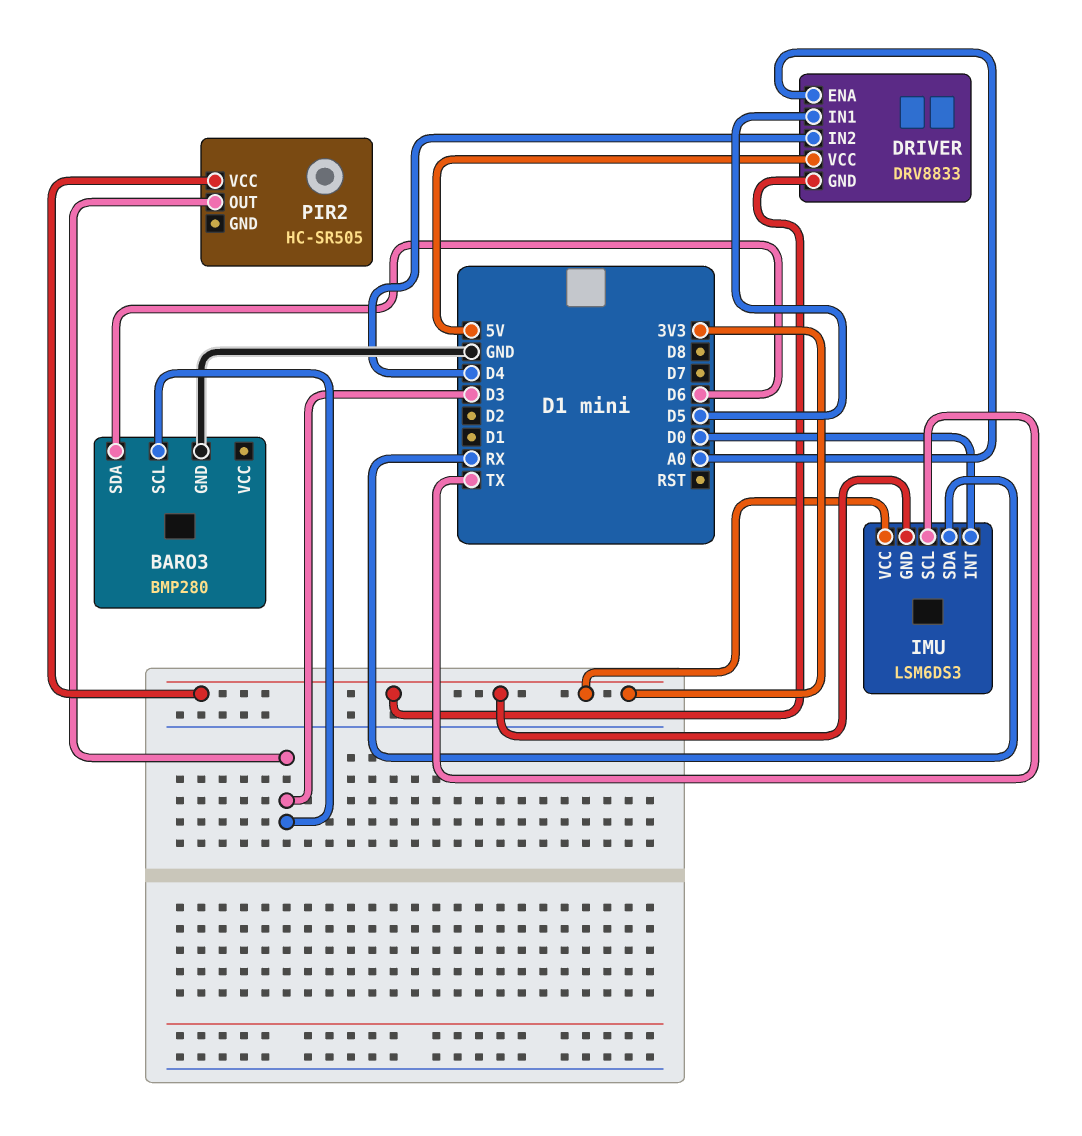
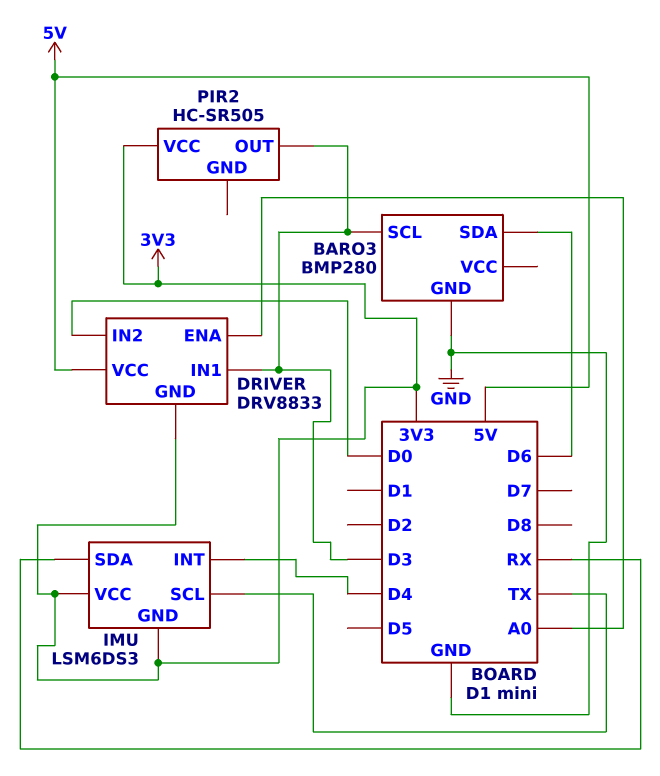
DRIVER pin IN1: D5 -> D3
DRIVER pin IN2: D4 -> D0
IMU pin INT: D0 -> D4

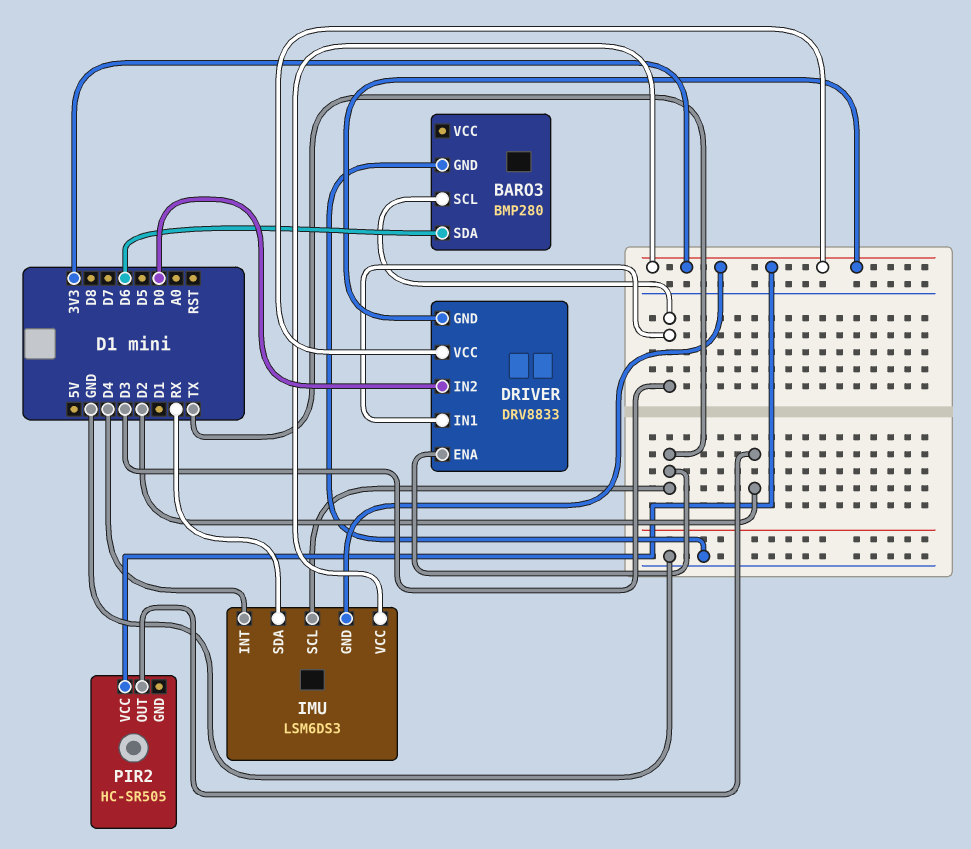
DRIVER pin ENA: A0 -> TX
DRIVER pin VCC: 5V -> 3V3
PIR2 pin OUT: D3 -> D2

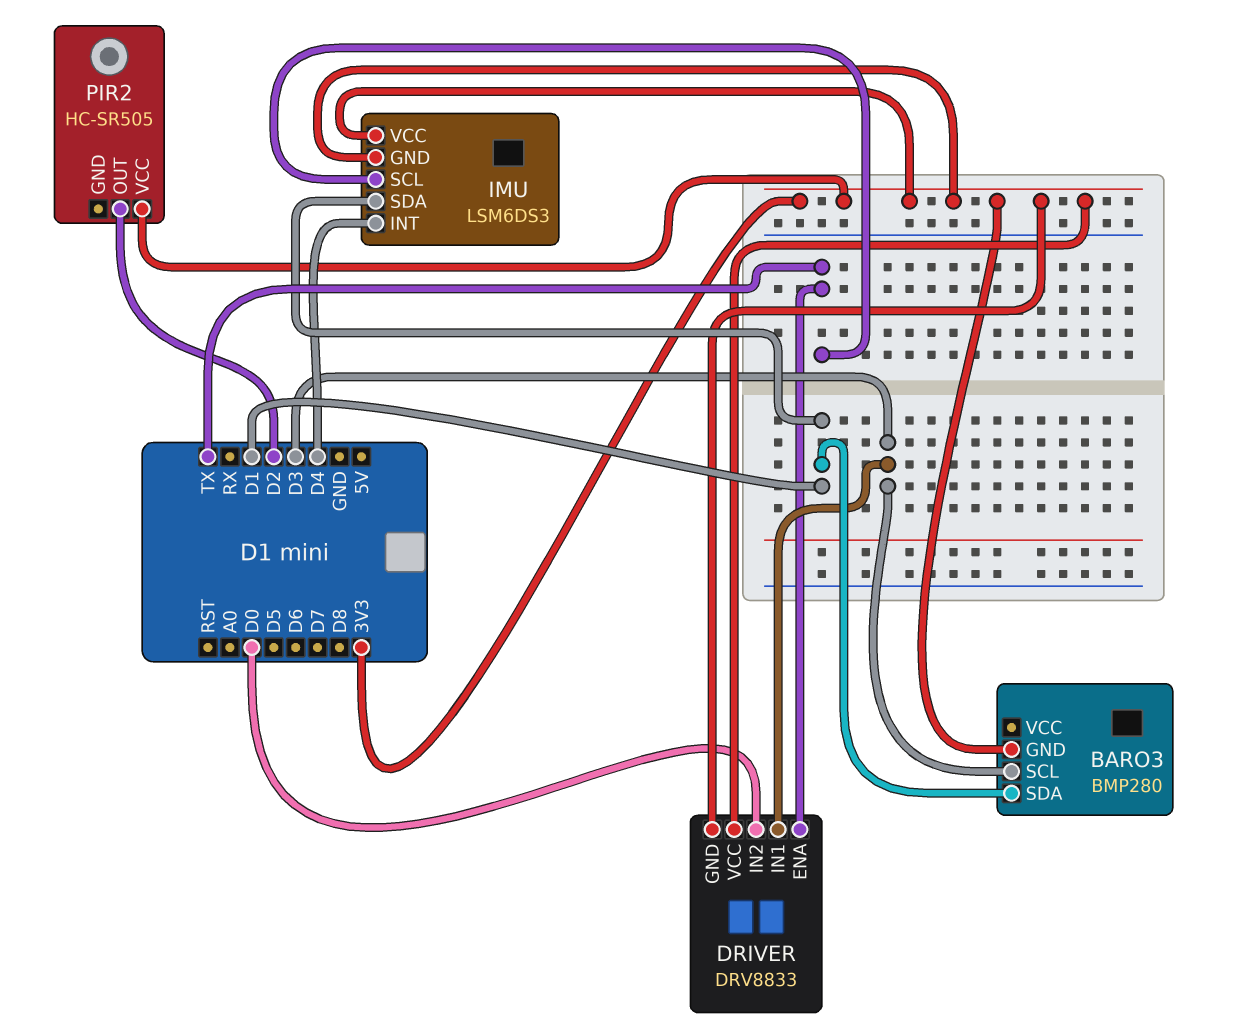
BARO3 pin GND: GND -> 3V3
BARO3 pin SDA: D6 -> D1
IMU pin SDA: RX -> D1

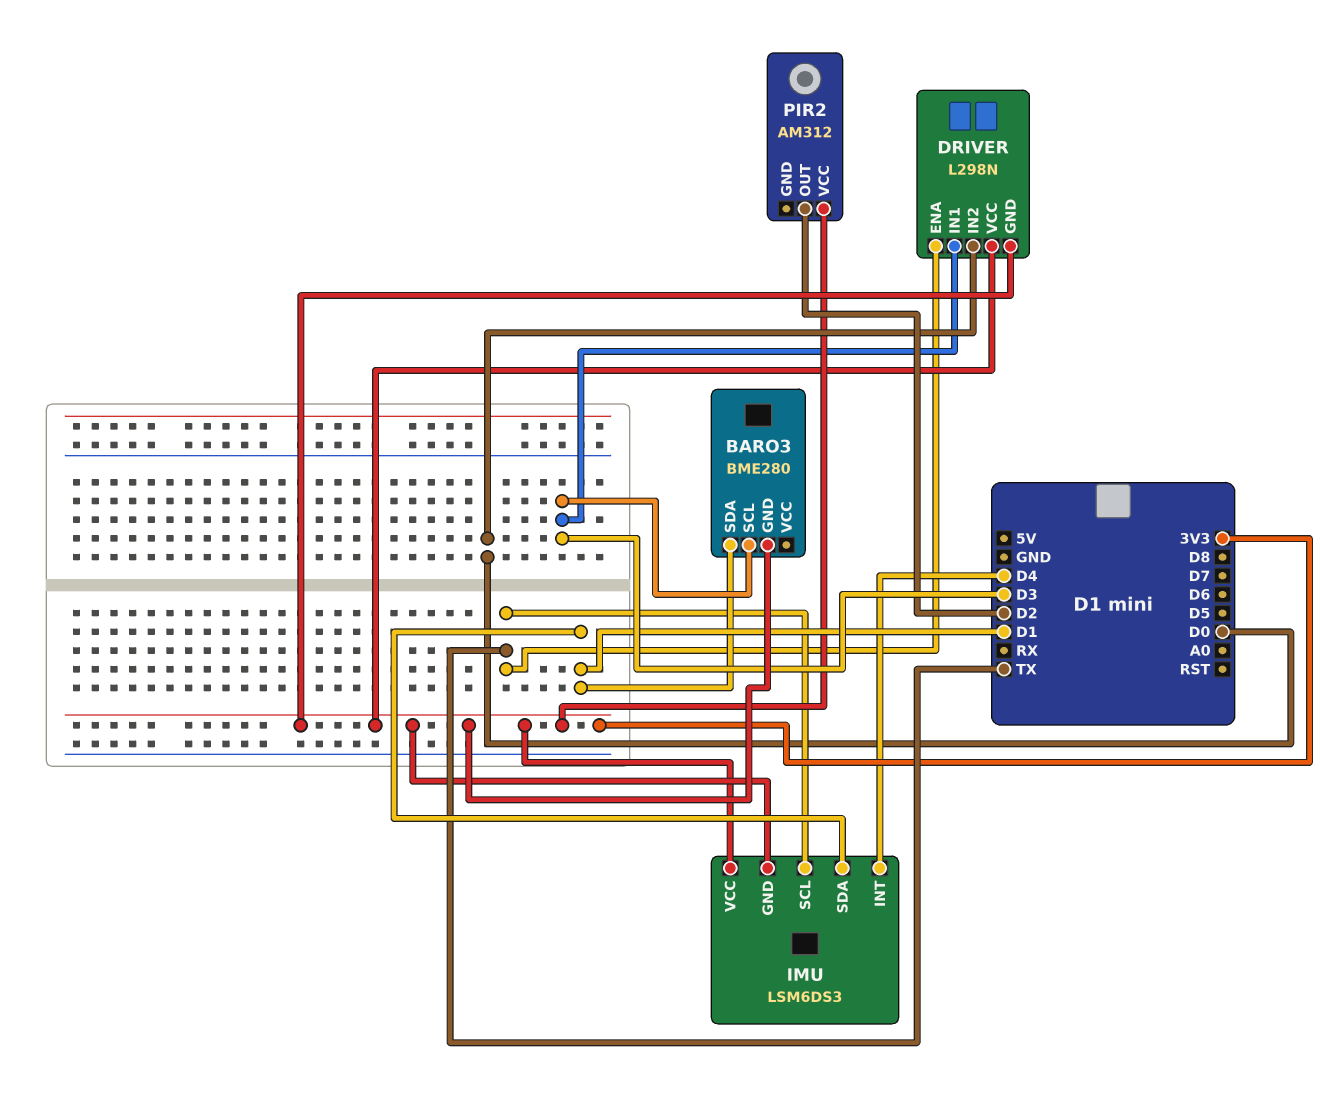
BARO3: BMP280 -> BME280
DRIVER: DRV8833 -> L298N
PIR2: HC-SR505 -> AM312

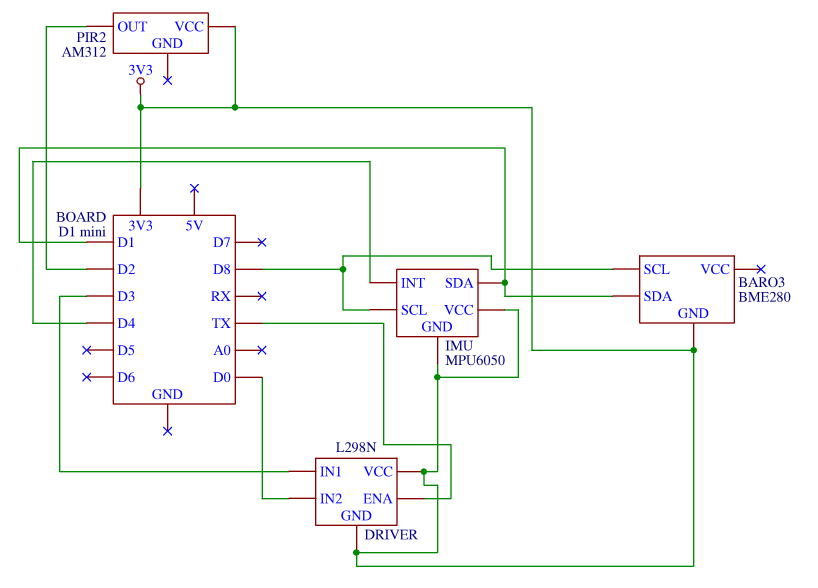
BARO3 pin SCL: D3 -> D8
IMU: LSM6DS3 -> MPU6050
IMU pin SCL: TX -> D8

